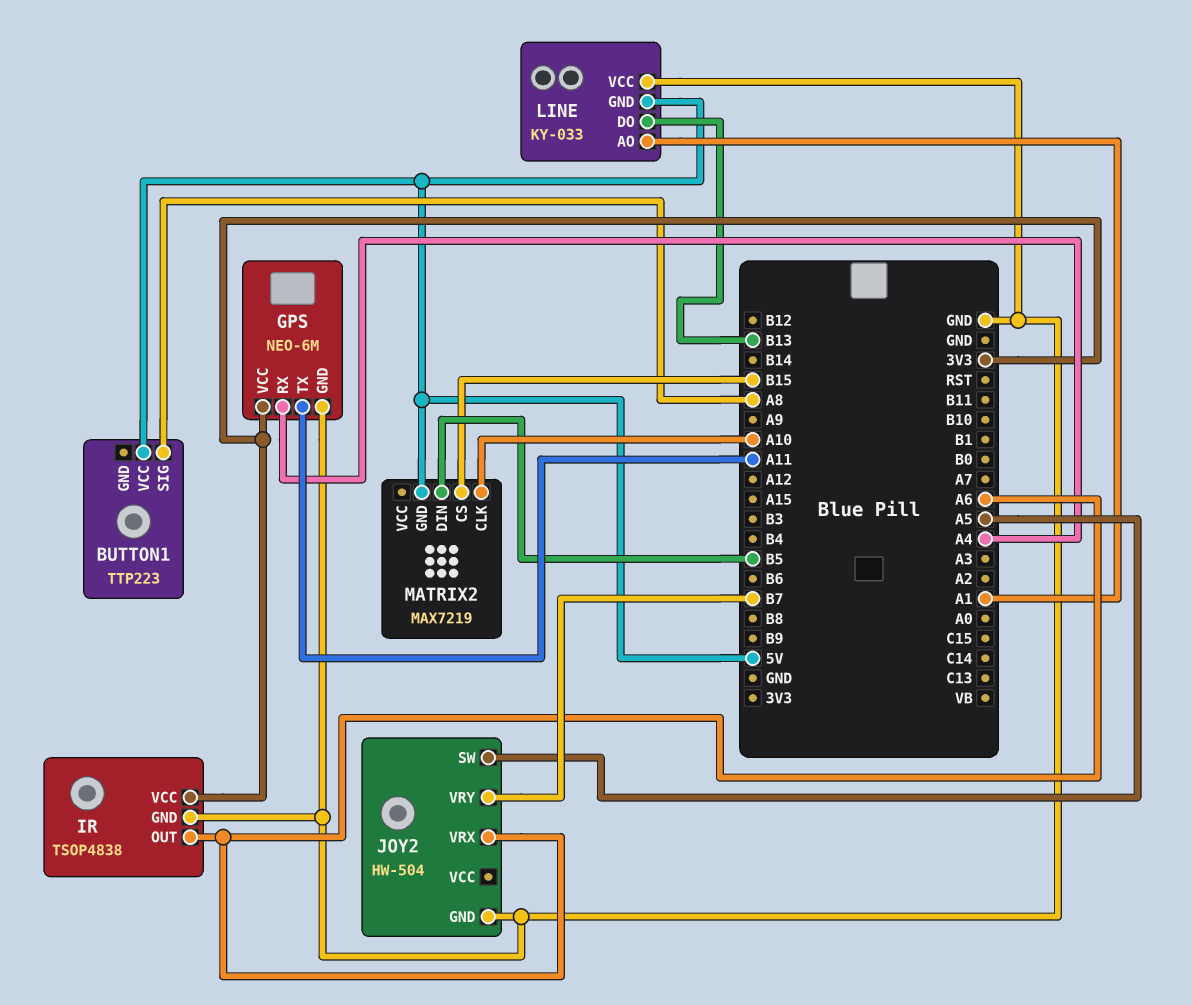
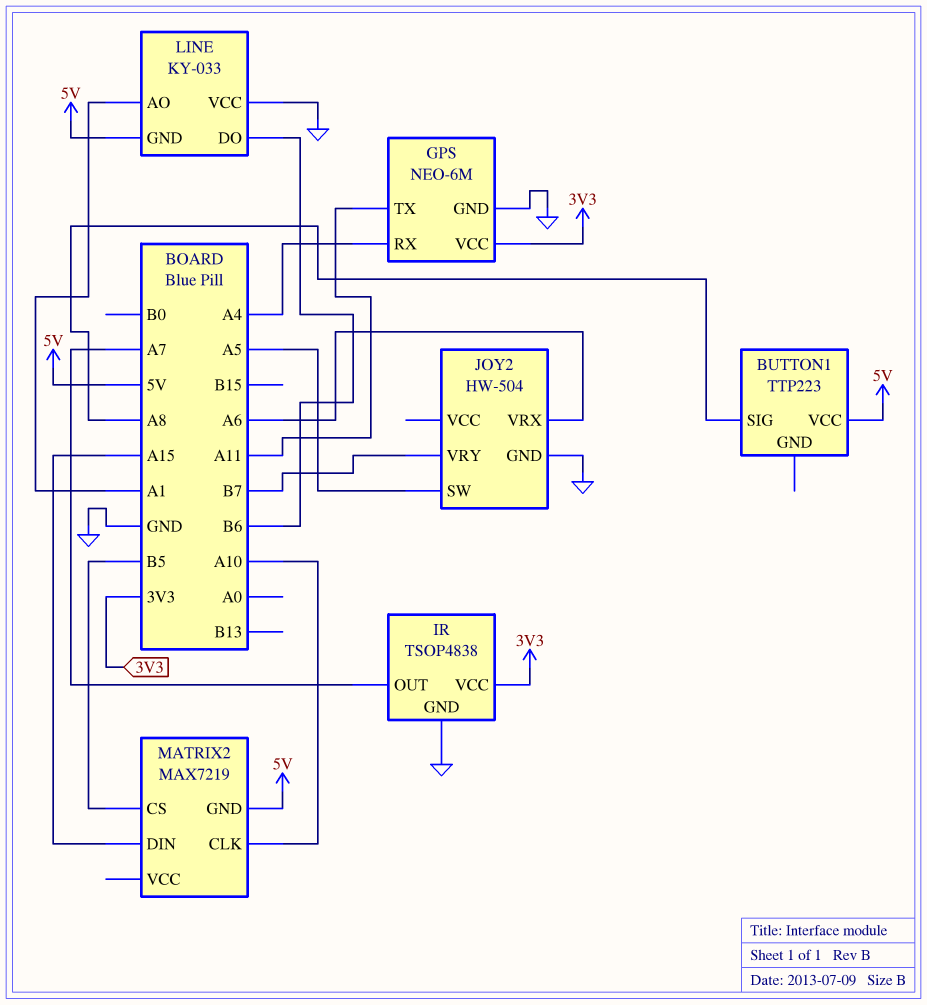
IR pin OUT: A6 -> A7
LINE pin DO: B13 -> B6
MATRIX2 pin CS: B15 -> B5
MATRIX2 pin DIN: B5 -> A15

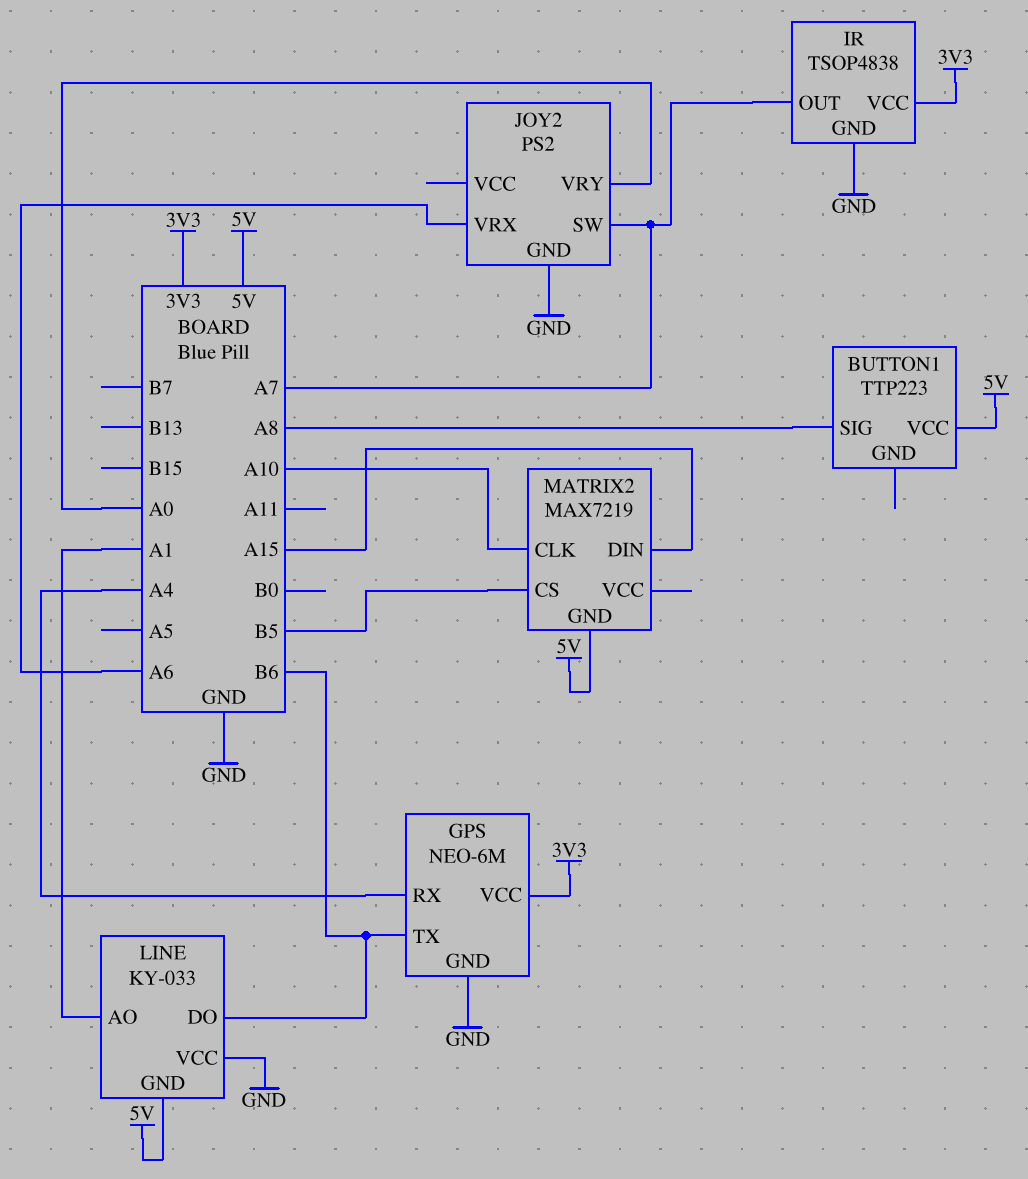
GPS pin TX: A11 -> B6
JOY2: HW-504 -> PS2
JOY2 pin SW: A5 -> A7
JOY2 pin VRY: B7 -> A0

